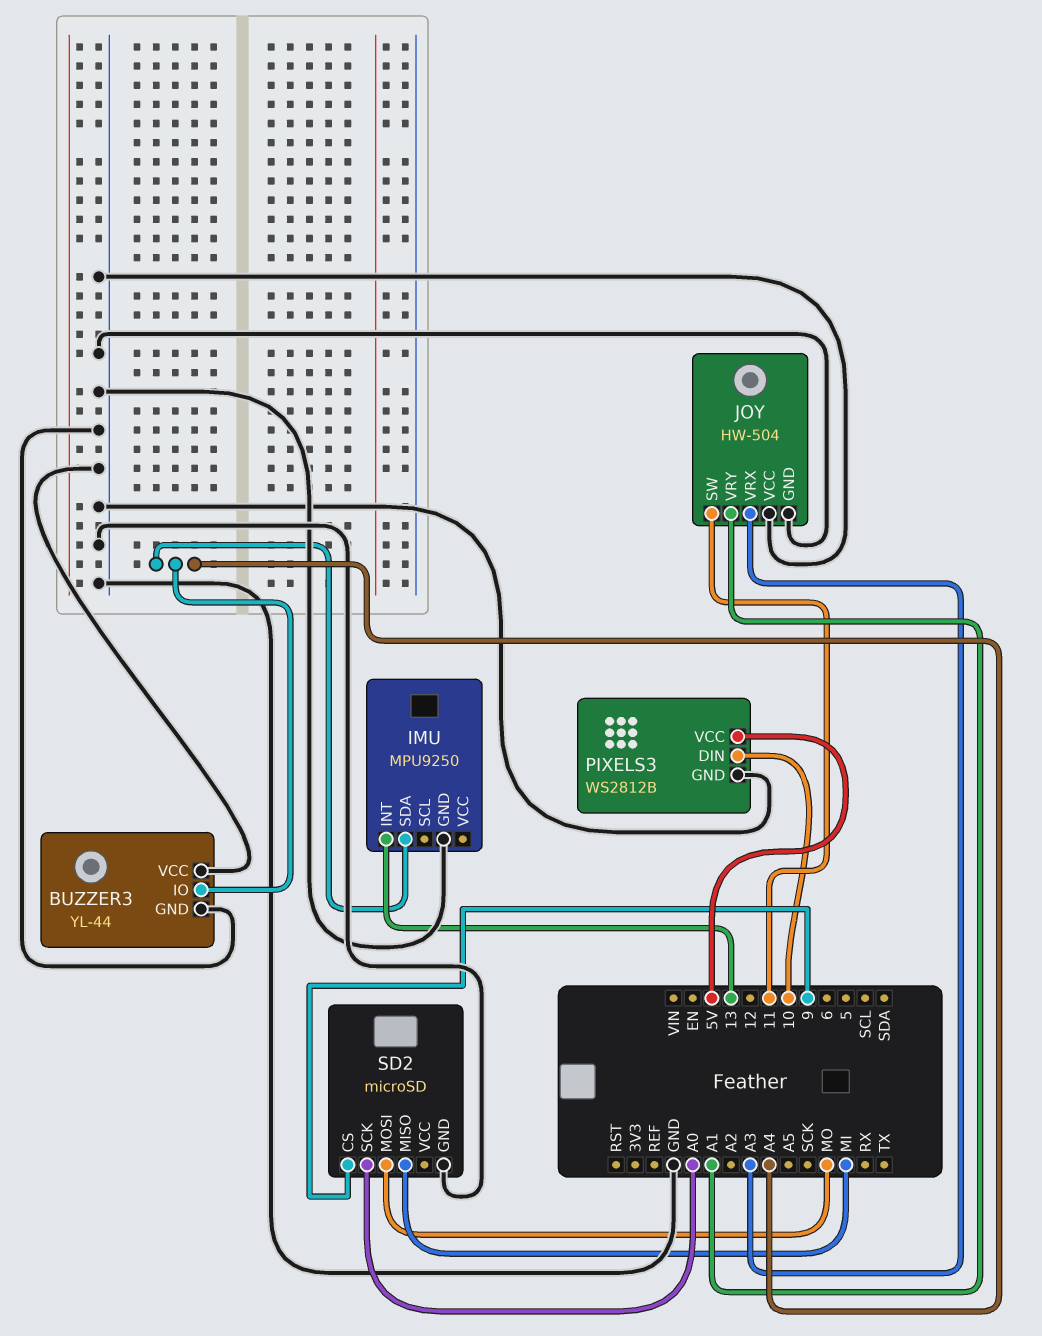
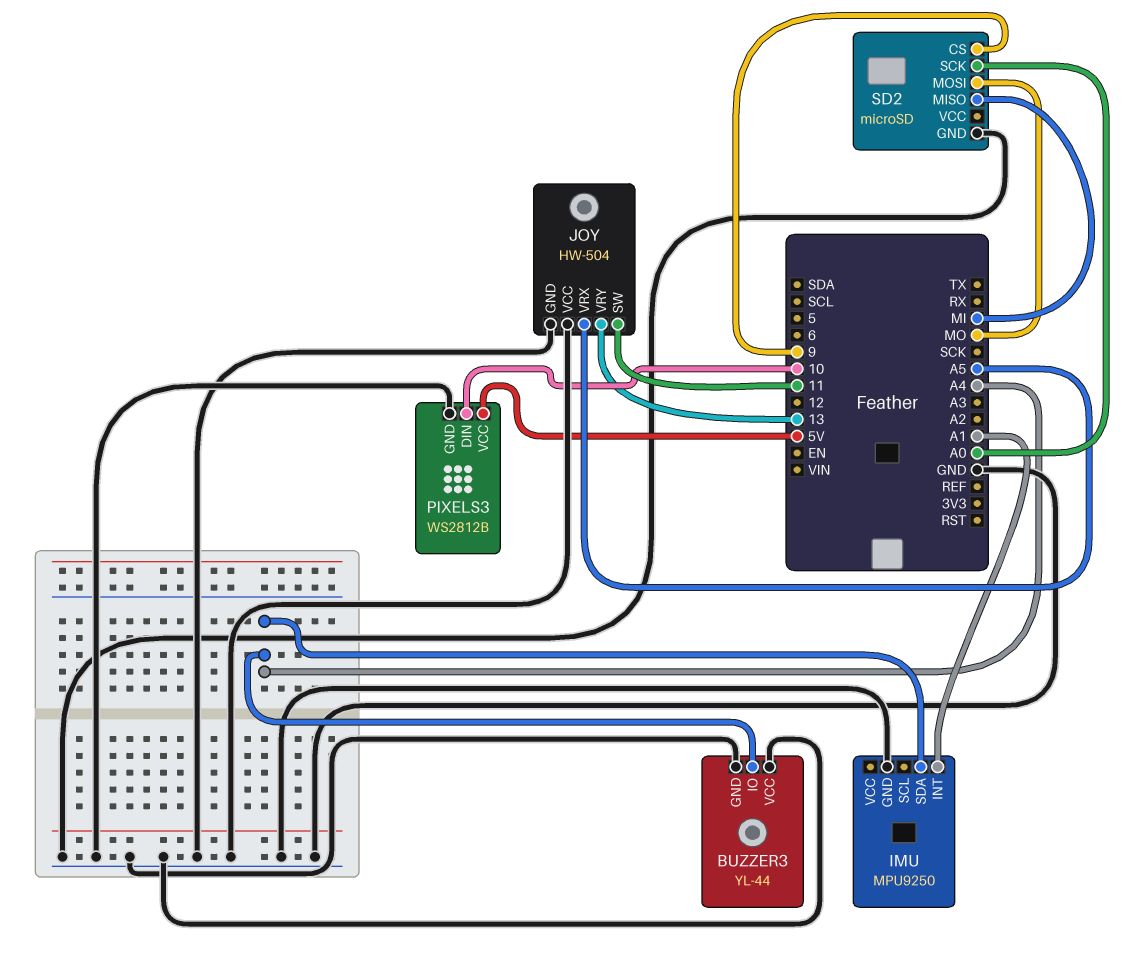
IMU pin INT: 13 -> A1
JOY pin VRX: A3 -> A5
JOY pin VRY: A1 -> 13

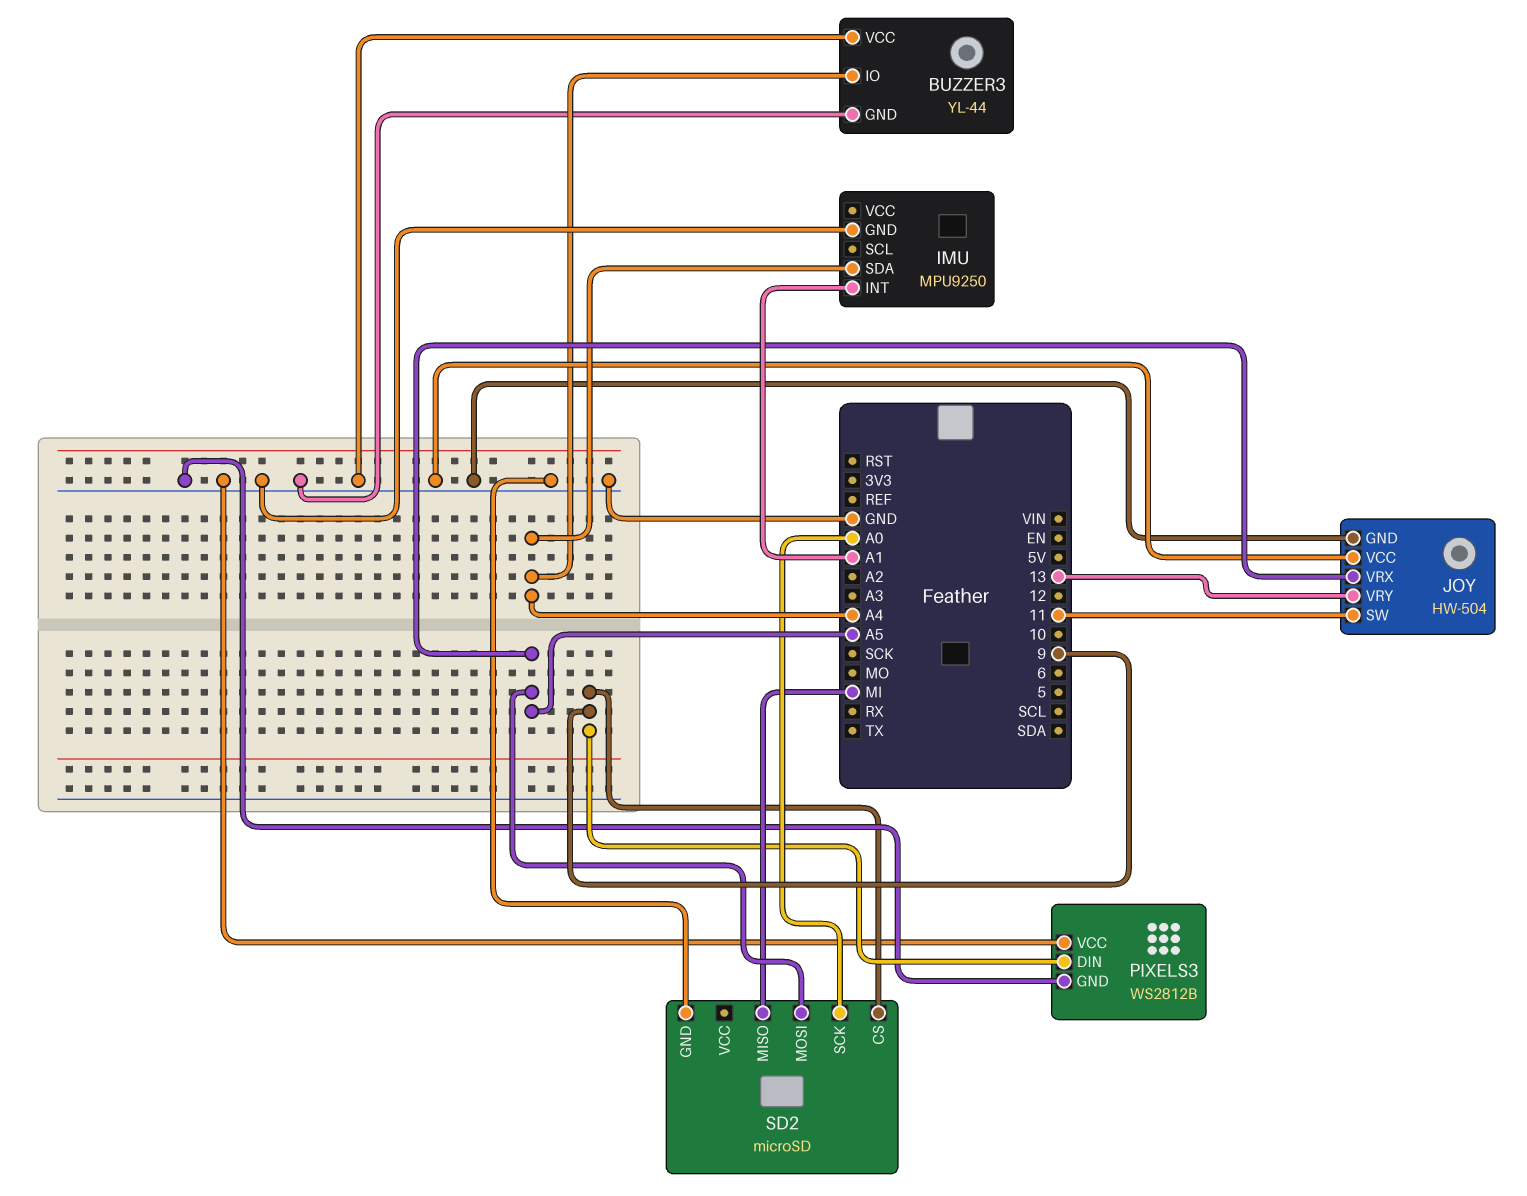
PIXELS3 pin DIN: 10 -> 9
PIXELS3 pin VCC: 5V -> GND
SD2 pin MOSI: MO -> A5

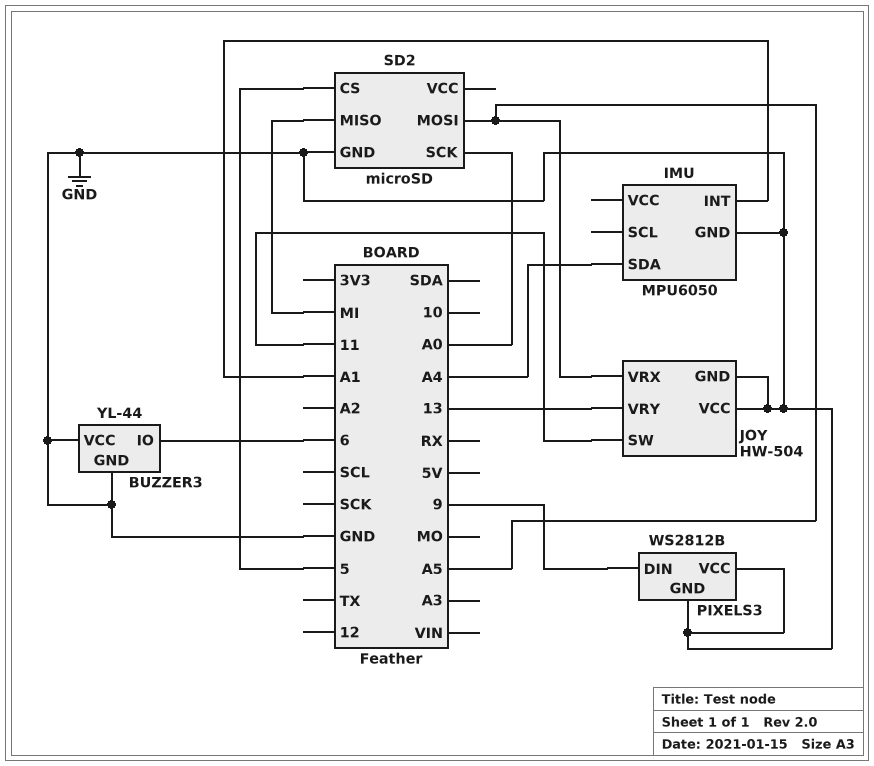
BUZZER3 pin IO: A4 -> 6
IMU: MPU9250 -> MPU6050
SD2 pin CS: 9 -> 5

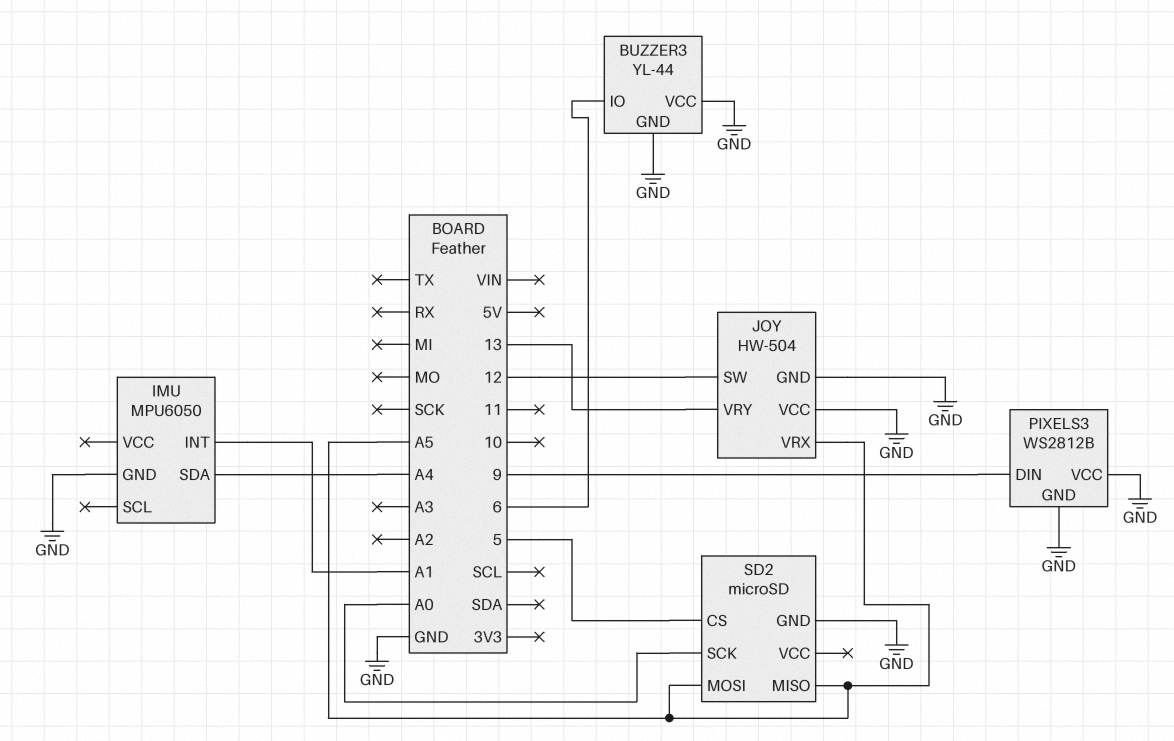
JOY pin SW: 11 -> 12
SD2 pin MISO: MI -> A5

